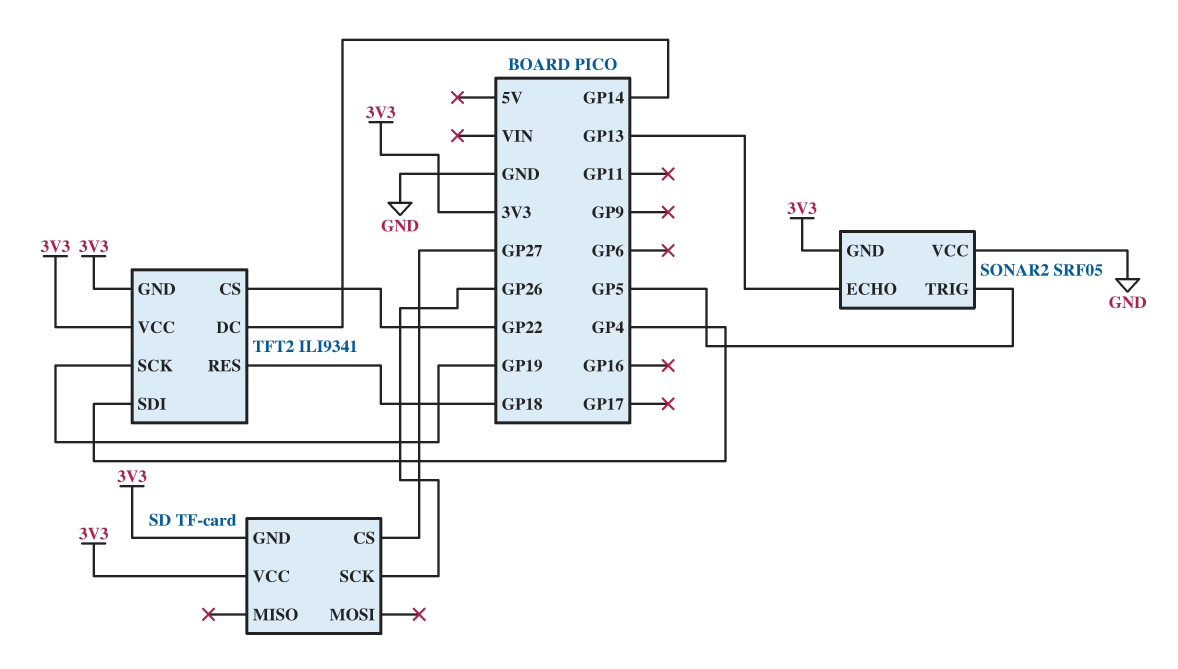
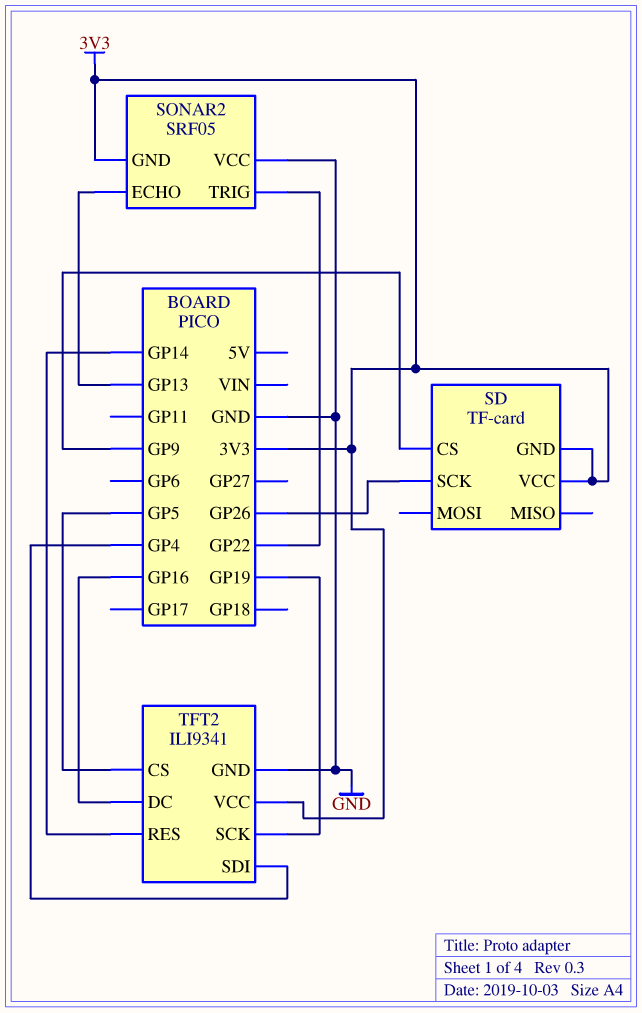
SD pin CS: GP27 -> GP9
SONAR2 pin TRIG: GP5 -> GP22
TFT2 pin CS: GP22 -> GP5
TFT2 pin DC: GP14 -> GP16
TFT2 pin GND: 3V3 -> GND
TFT2 pin RES: GP18 -> GP14

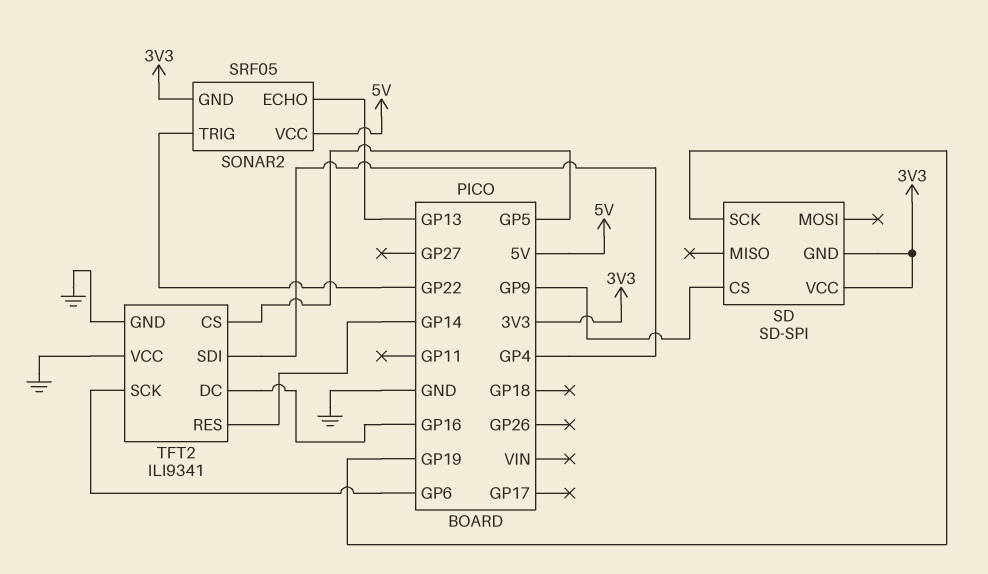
SD: TF-card -> SD-SPI
SD pin SCK: GP26 -> GP19
SONAR2 pin VCC: GND -> 5V
TFT2 pin SCK: GP19 -> GP6
TFT2 pin VCC: 3V3 -> GND

